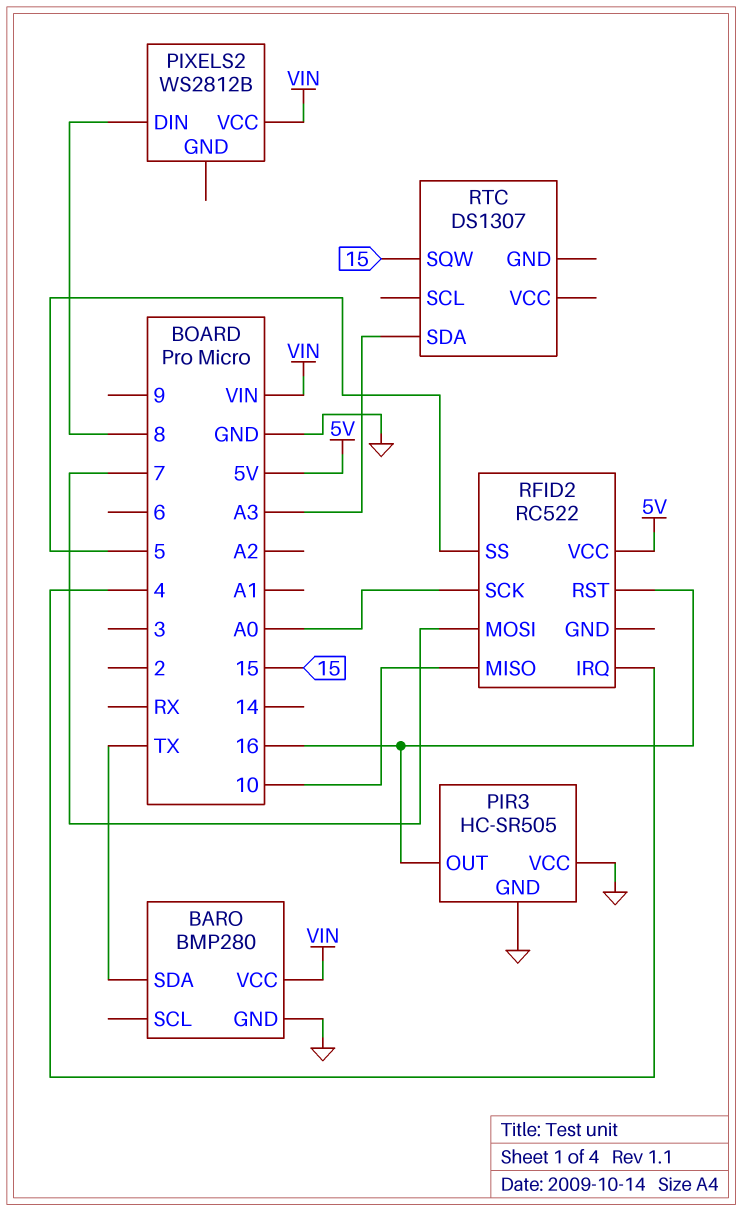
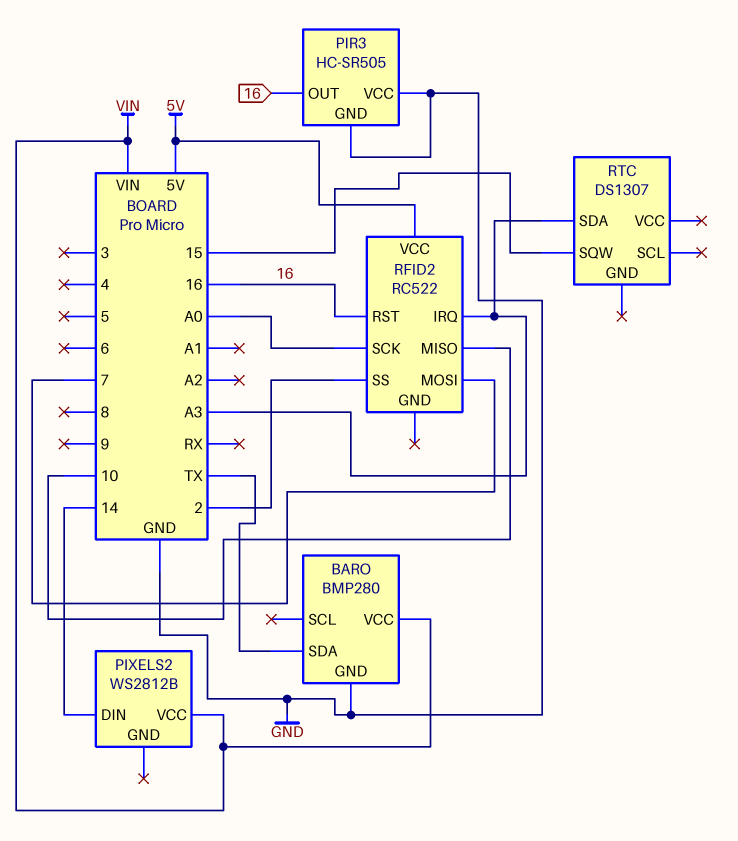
PIXELS2 pin DIN: 8 -> 14
RFID2 pin IRQ: 4 -> A3
RFID2 pin SS: 5 -> 2

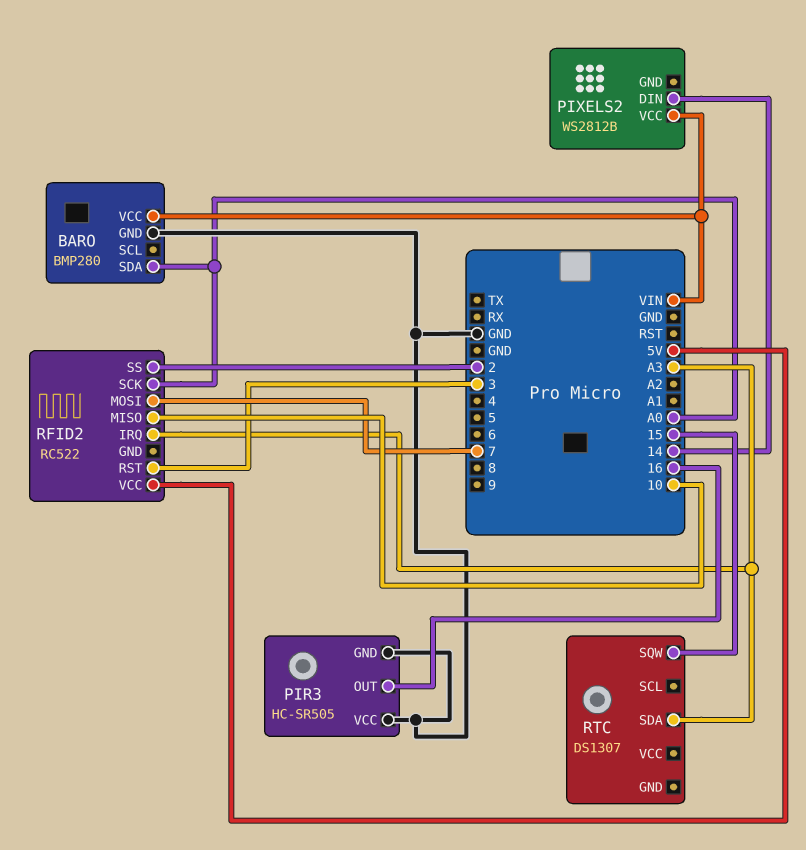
BARO pin SDA: TX -> A0
RFID2 pin RST: 16 -> 3

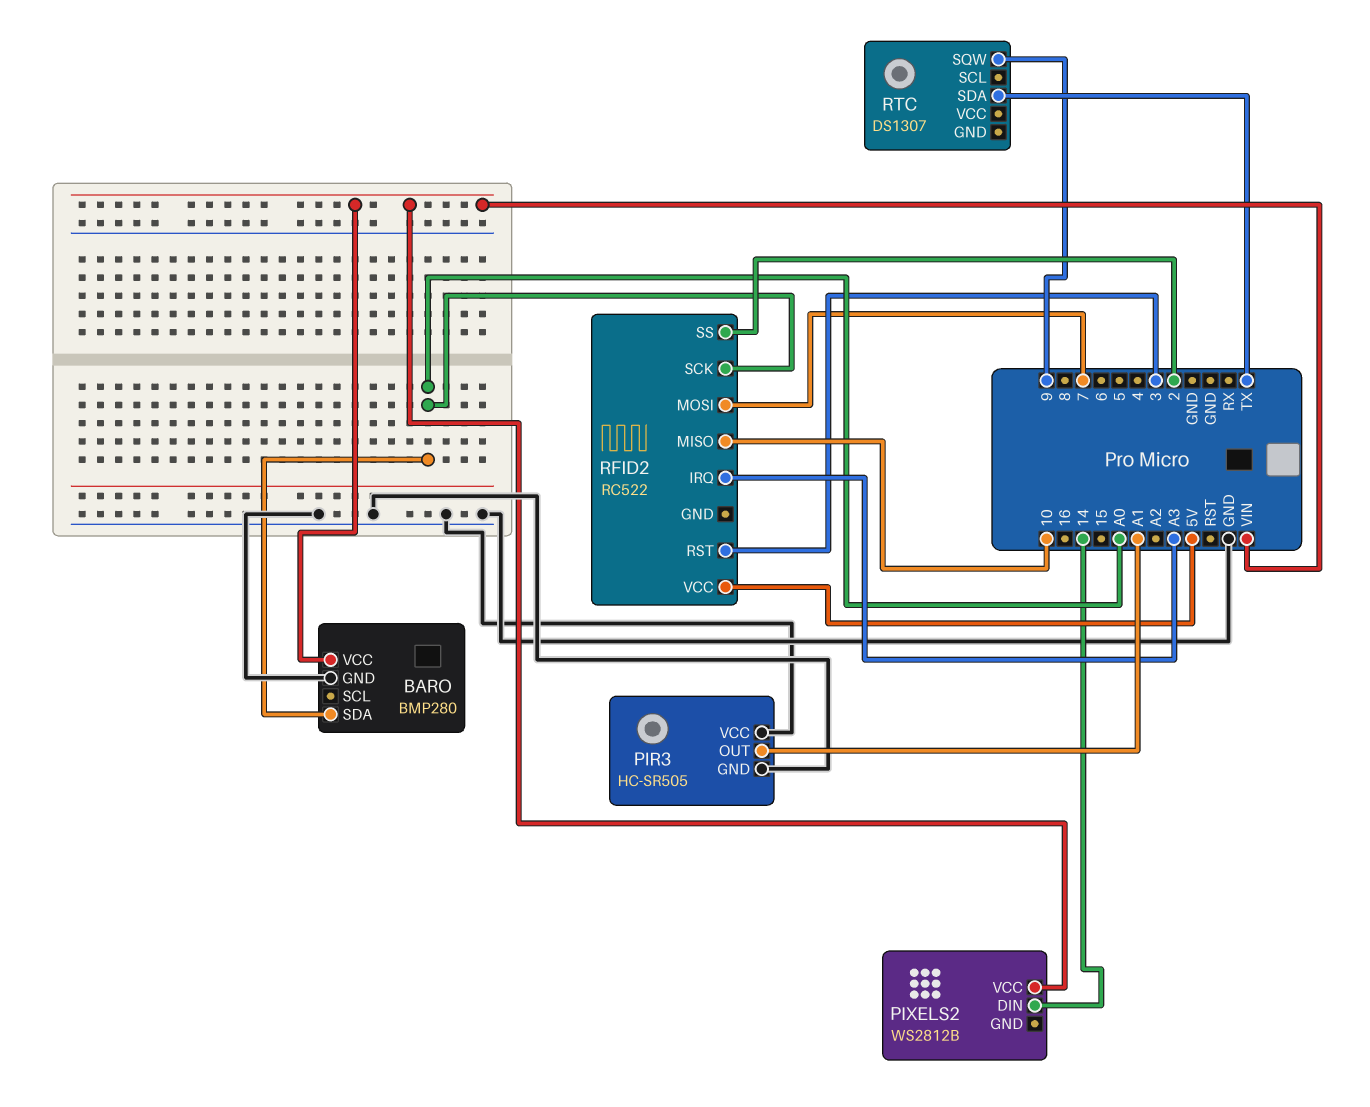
PIR3 pin OUT: 16 -> A1
RTC pin SDA: A3 -> TX
RTC pin SQW: 15 -> 9

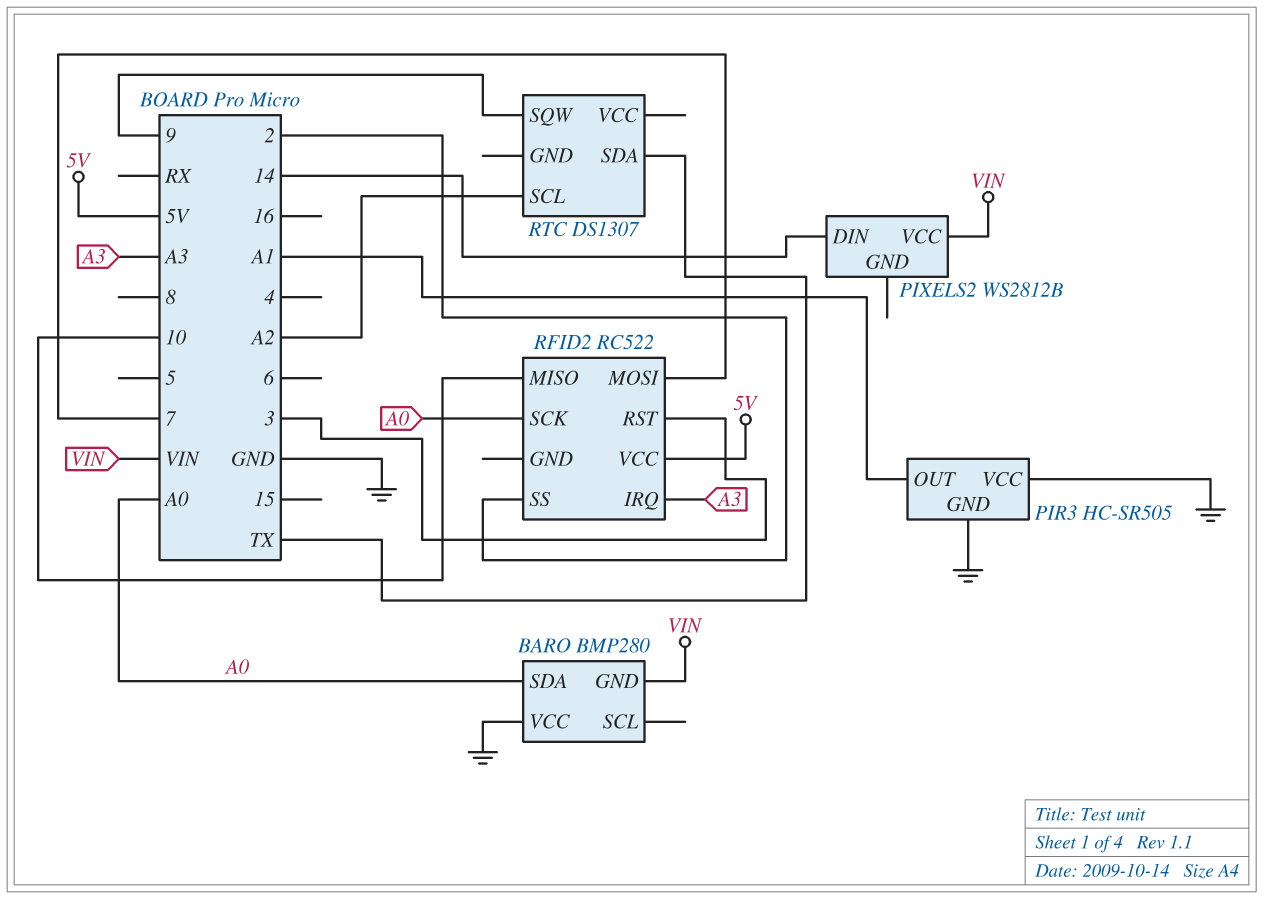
BARO pin GND: GND -> VIN
BARO pin VCC: VIN -> GND
RTC pin SCL: none -> A2

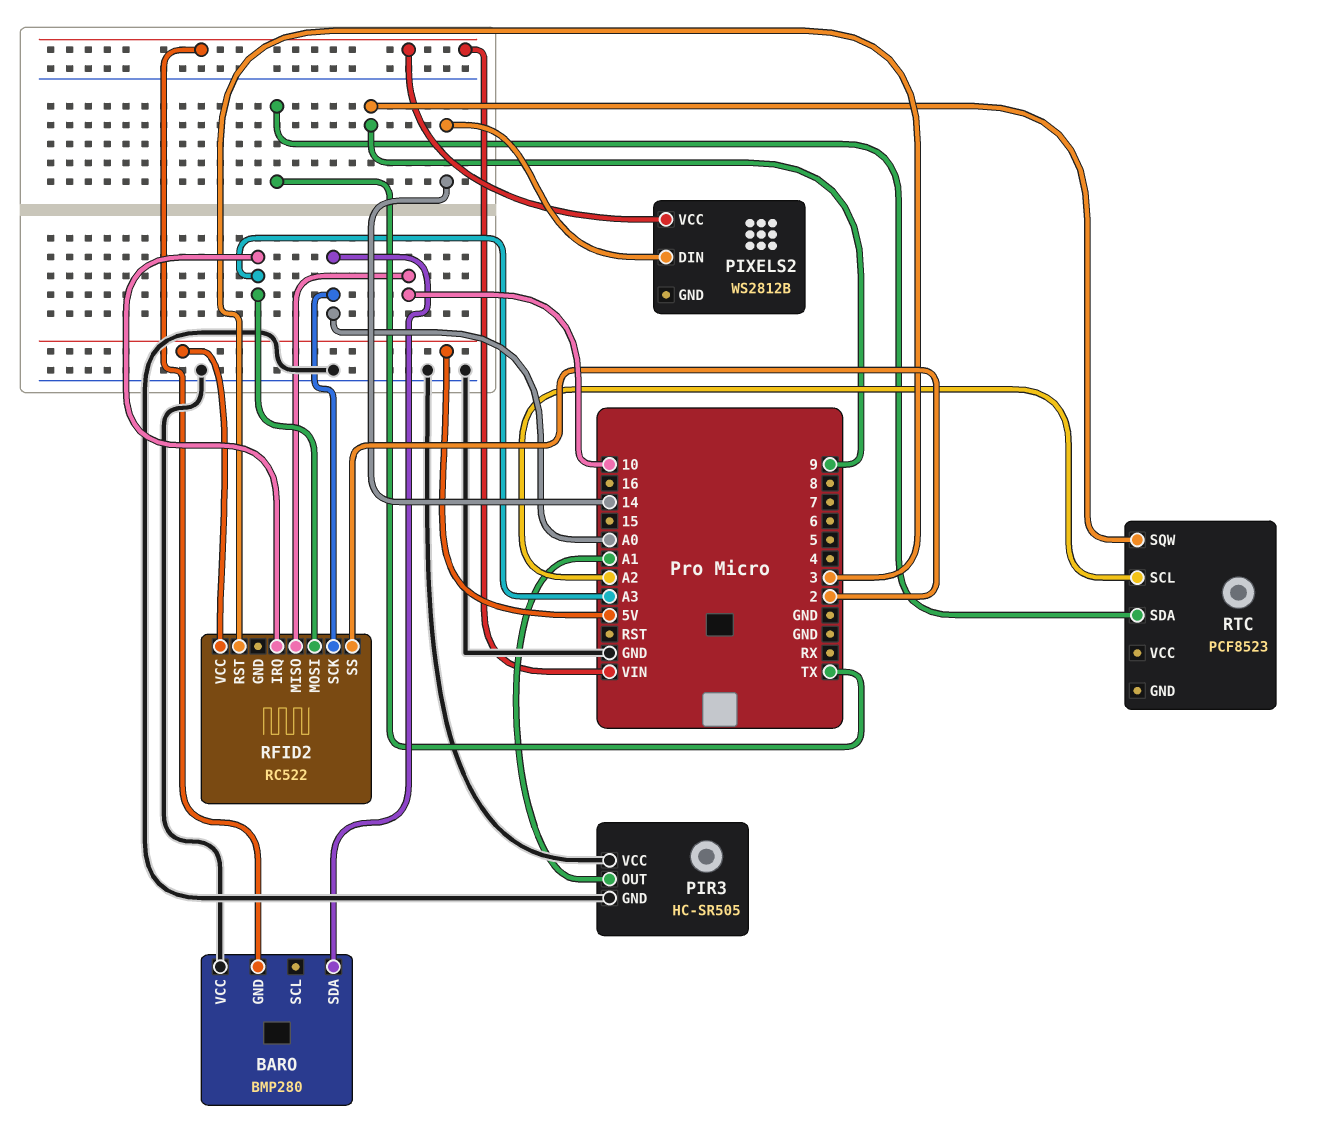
RFID2 pin MOSI: 7 -> A3
RTC: DS1307 -> PCF8523

